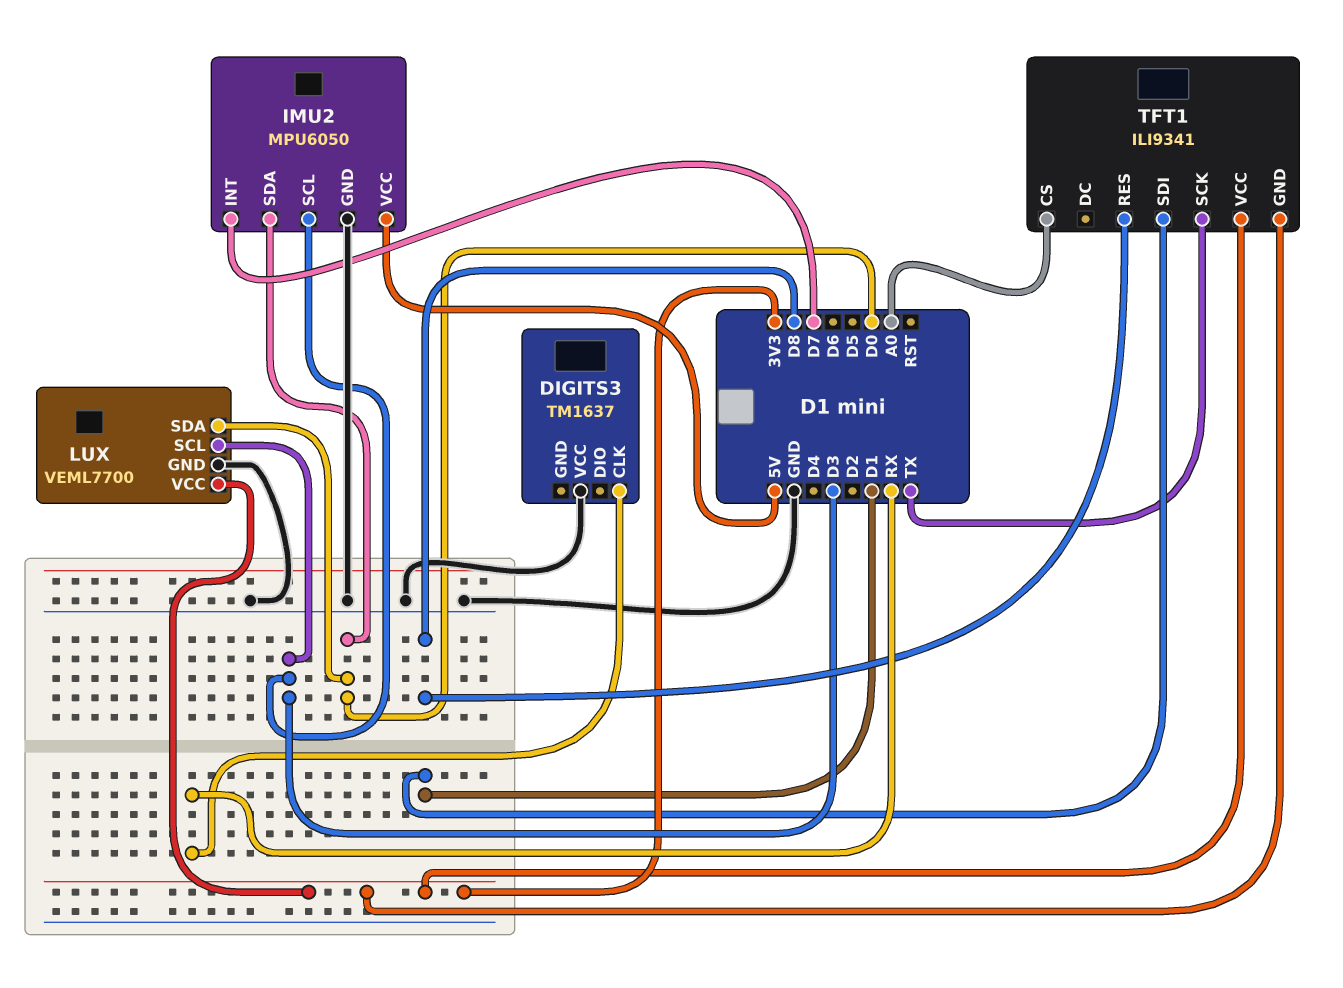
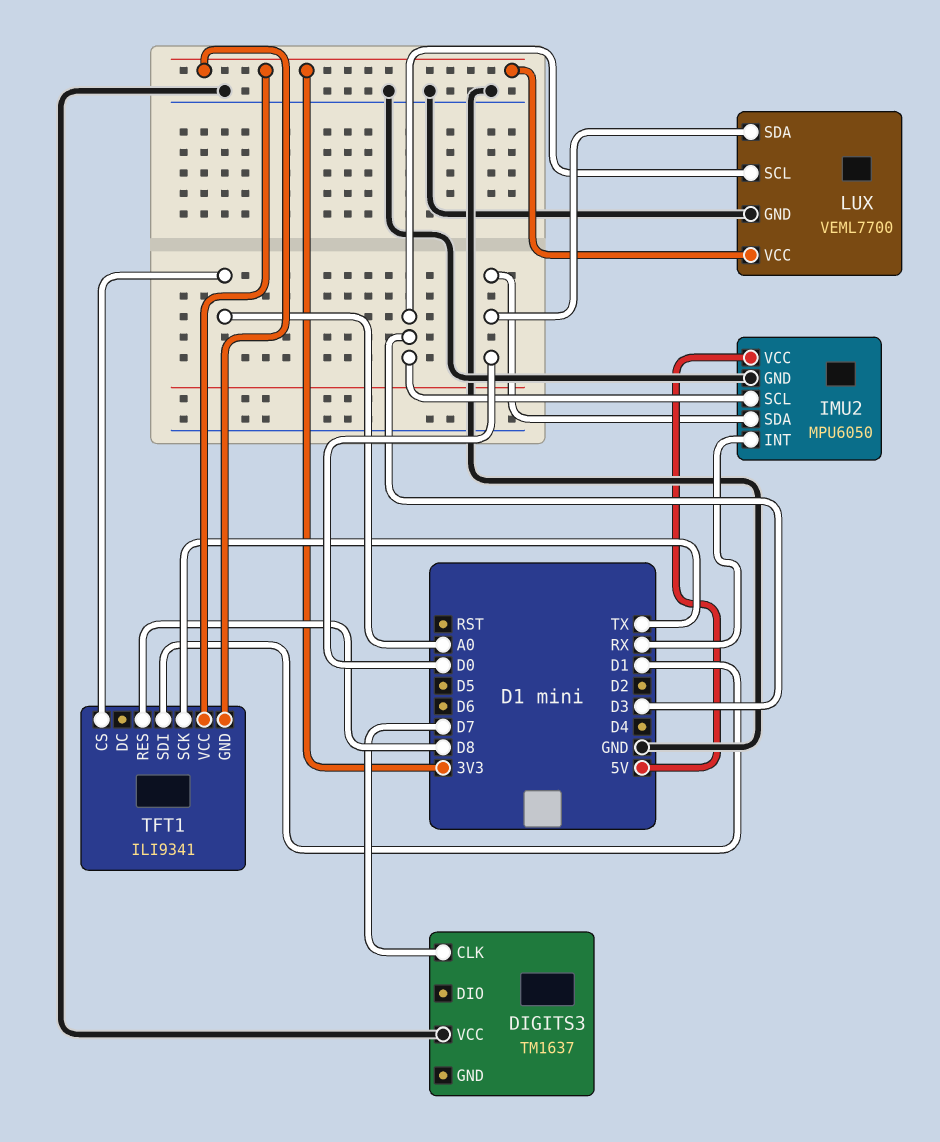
DIGITS3 pin CLK: RX -> D7
IMU2 pin INT: D7 -> RX

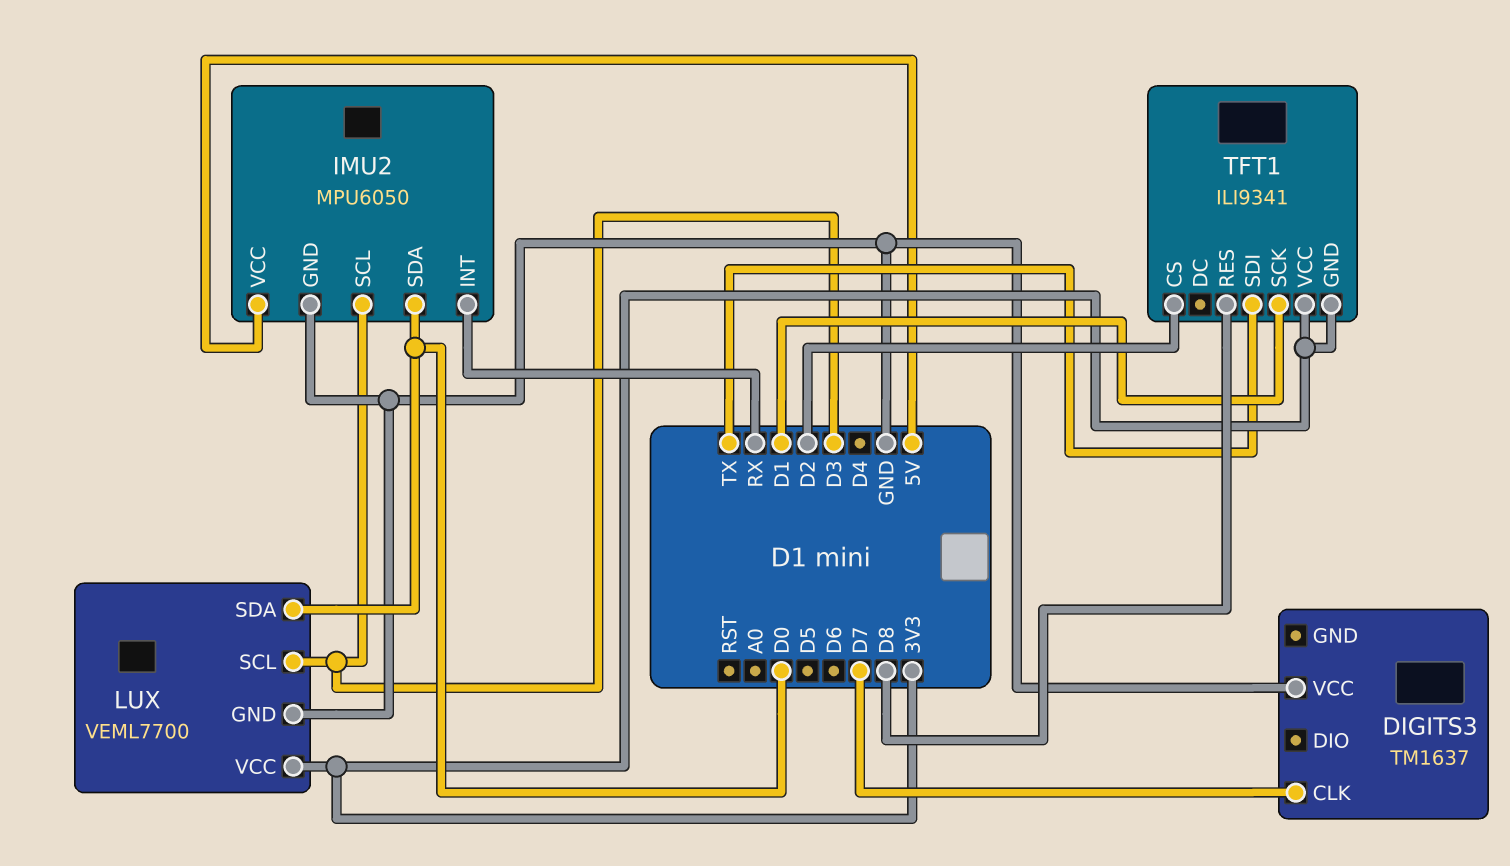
TFT1 pin CS: A0 -> D2
TFT1 pin SCK: TX -> D1
TFT1 pin SDI: D1 -> TX

